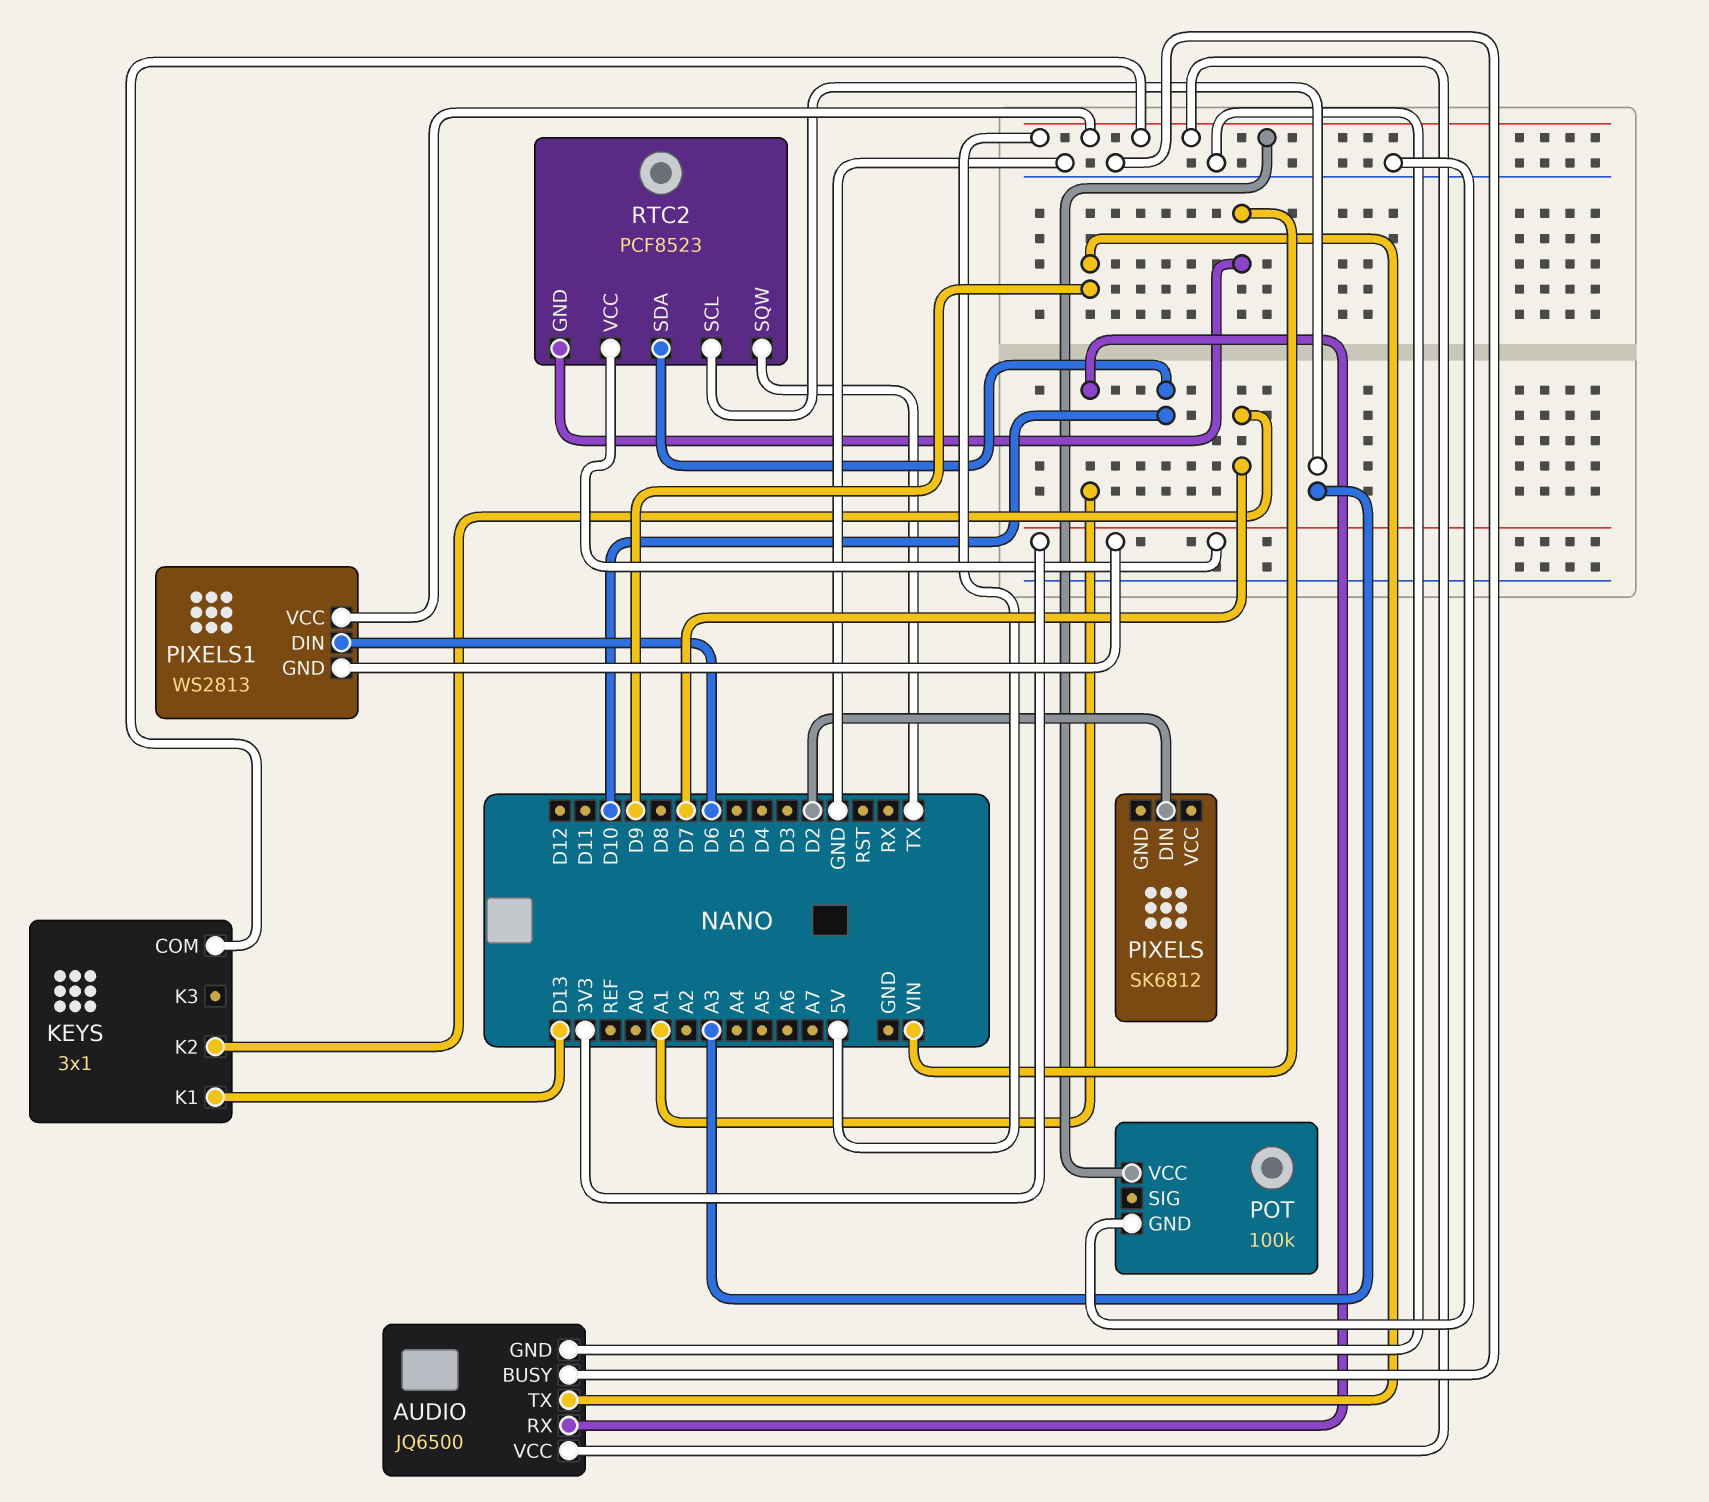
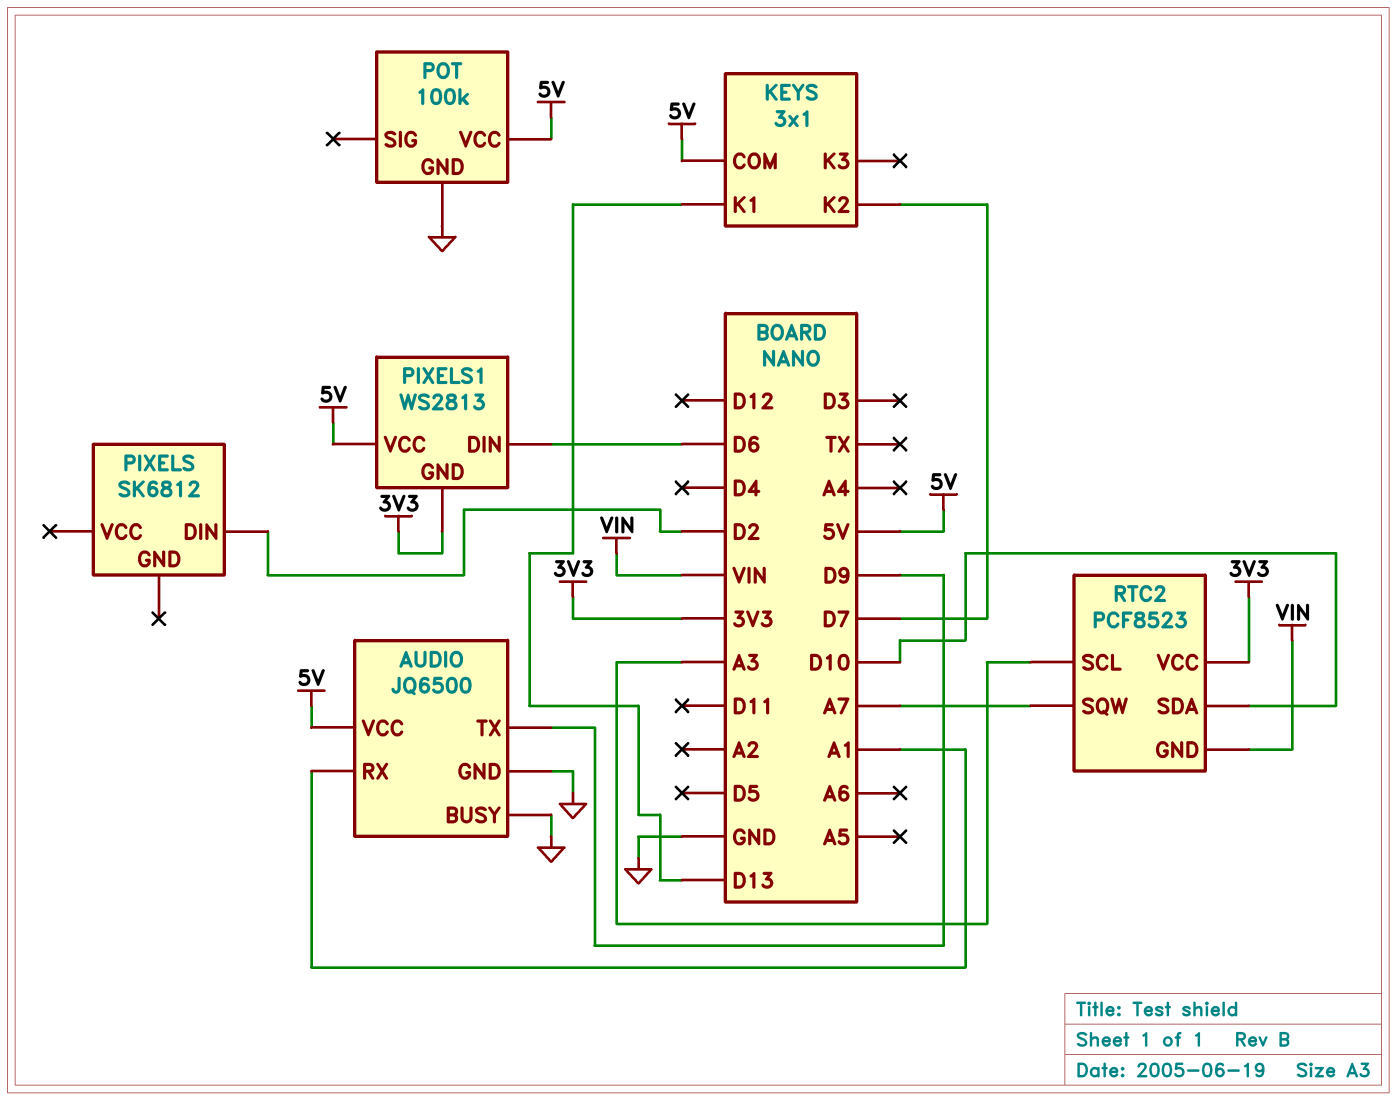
RTC2 pin SQW: TX -> A7

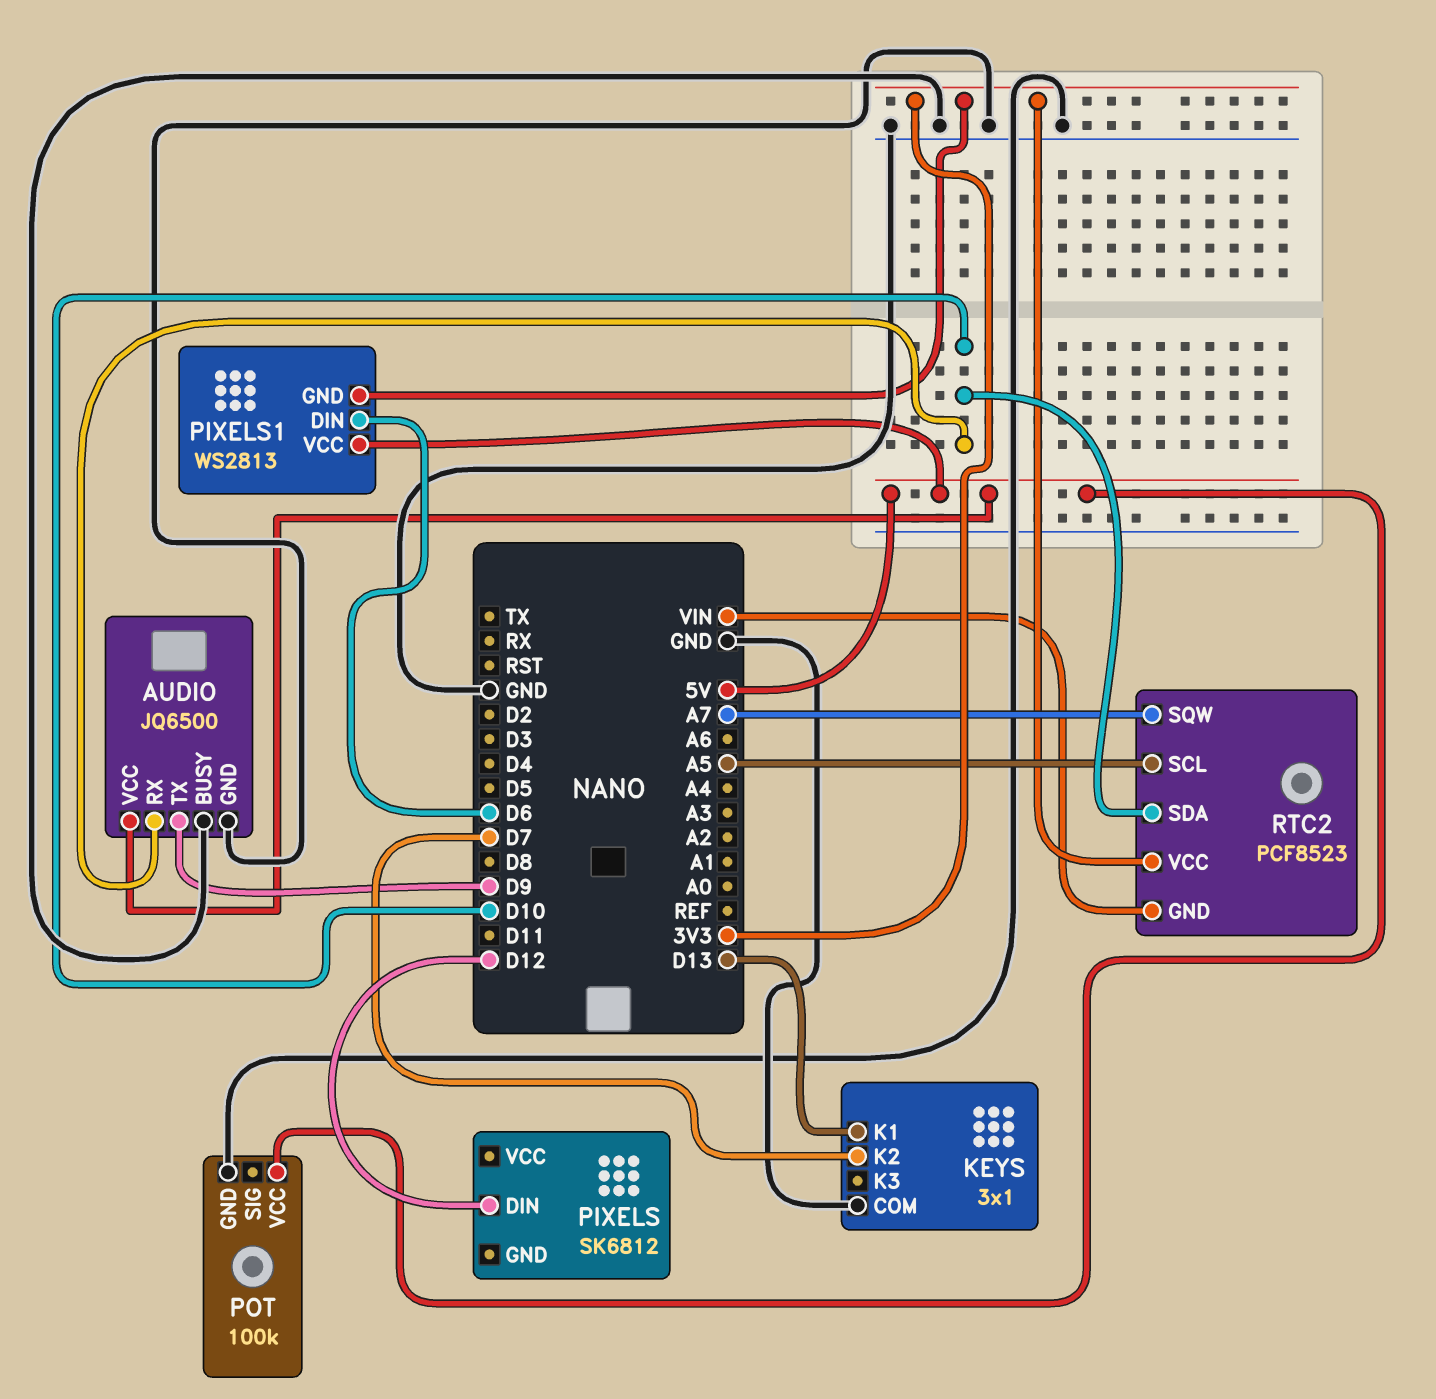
AUDIO pin RX: A1 -> D10
KEYS pin COM: 5V -> GND
PIXELS pin DIN: D2 -> D12
RTC2 pin SCL: A3 -> A5

